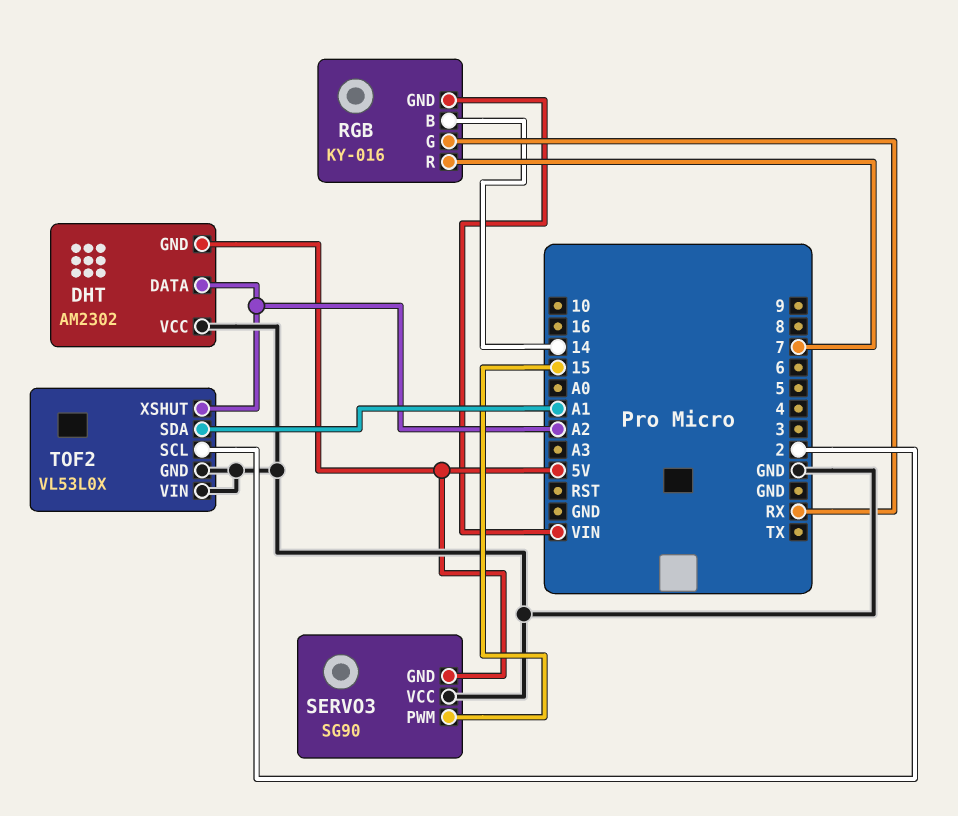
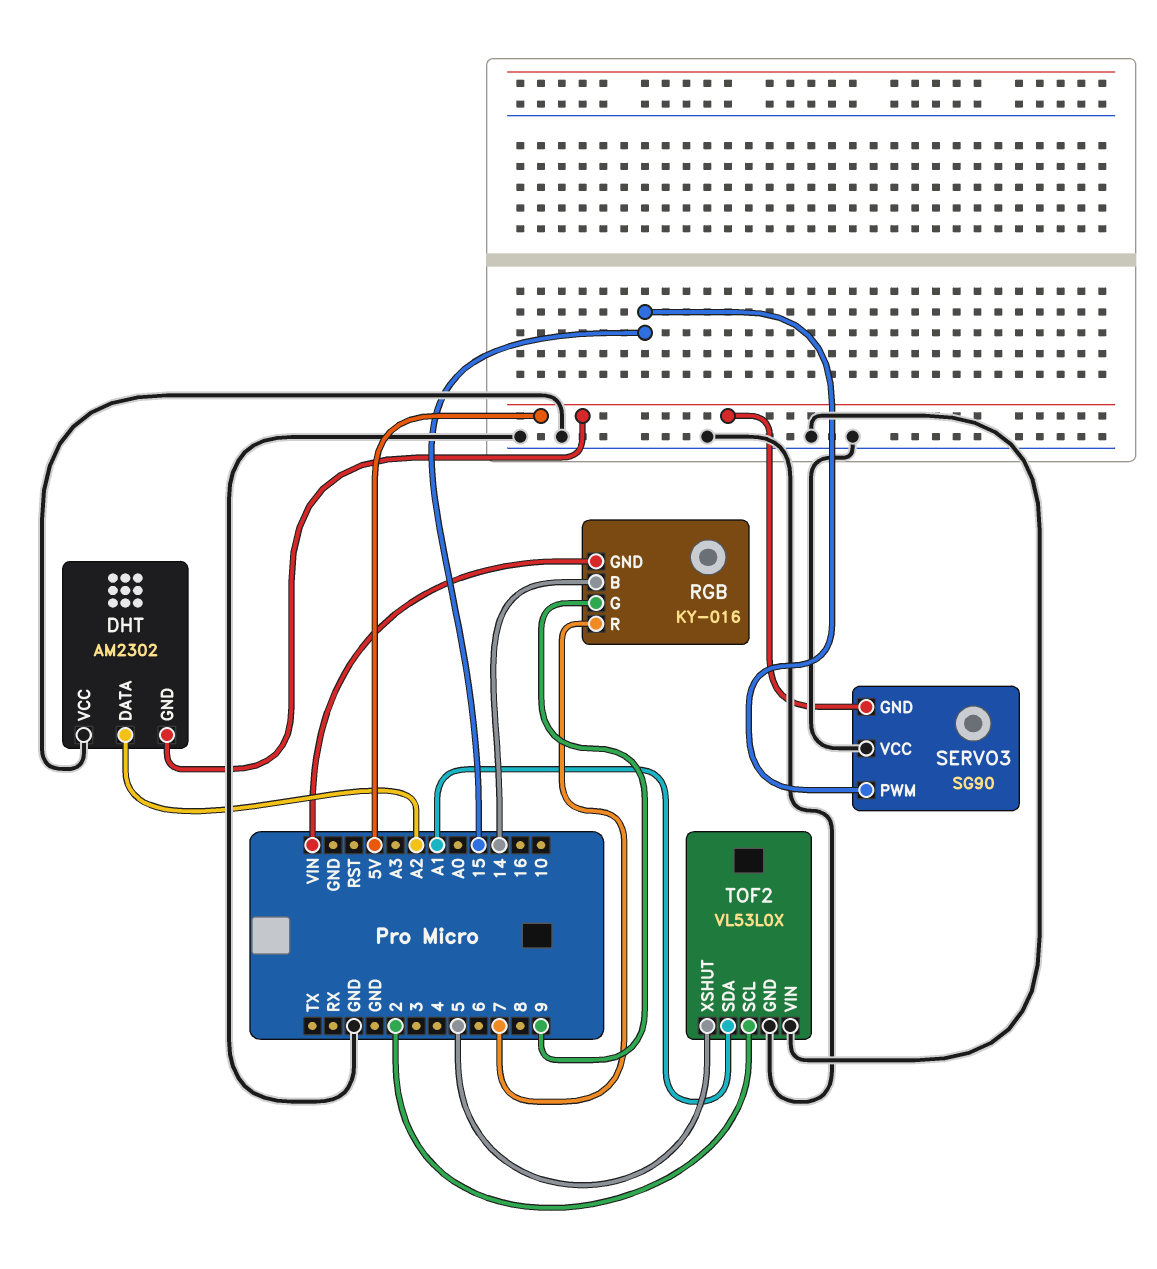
RGB pin G: RX -> 9
TOF2 pin XSHUT: A2 -> 5

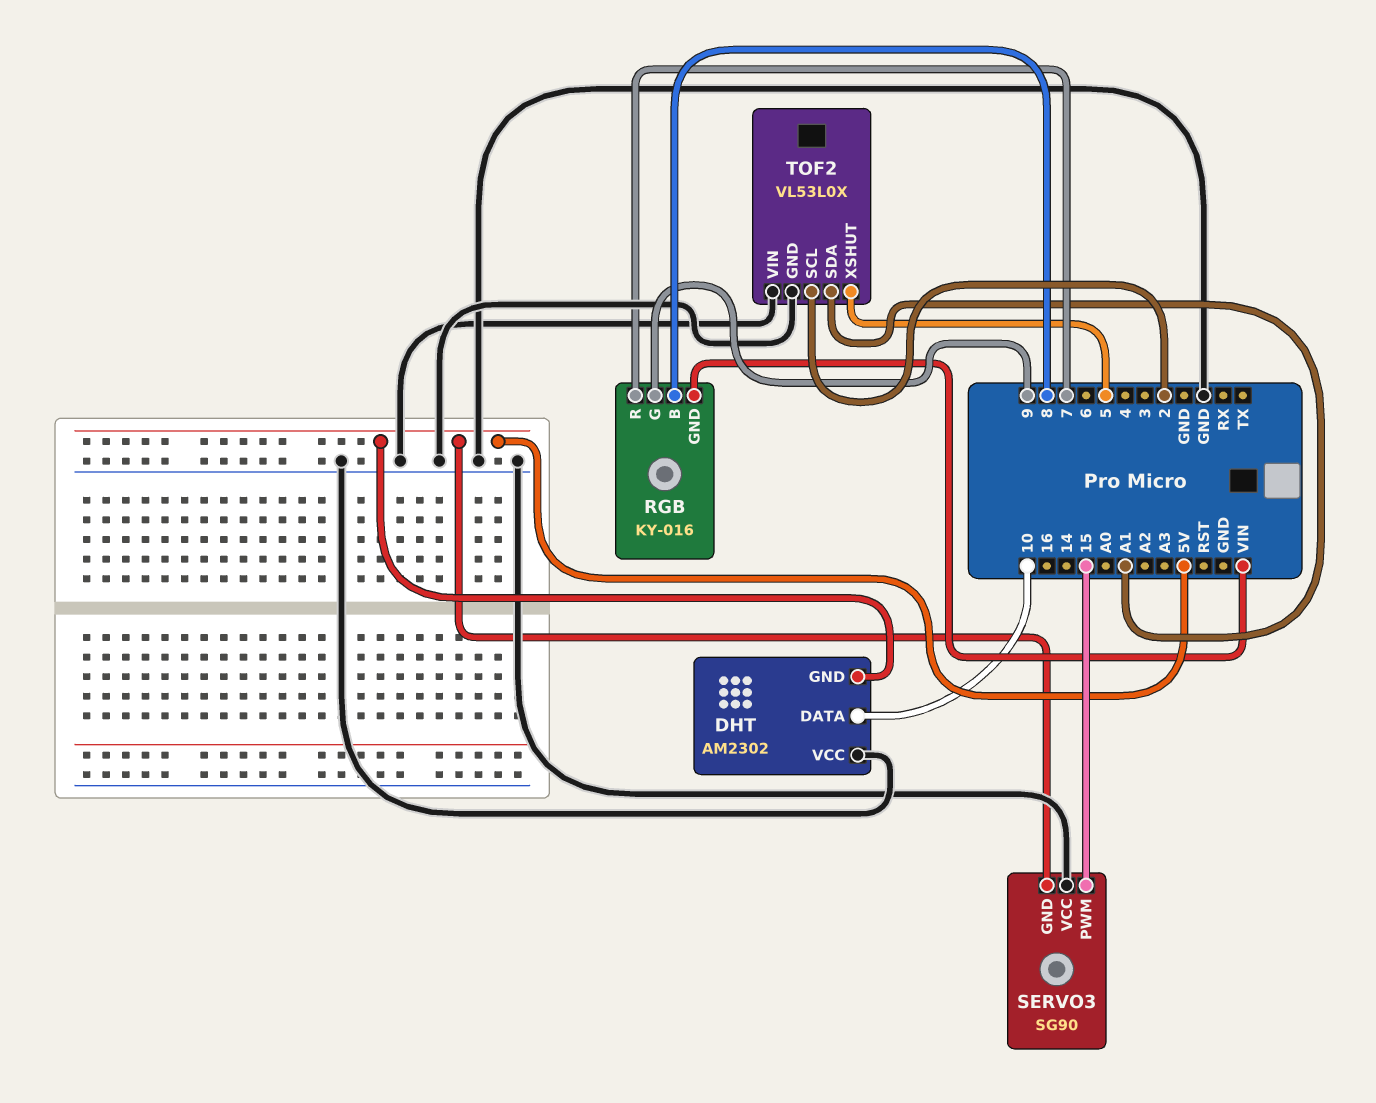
DHT pin DATA: A2 -> 10
RGB pin B: 14 -> 8

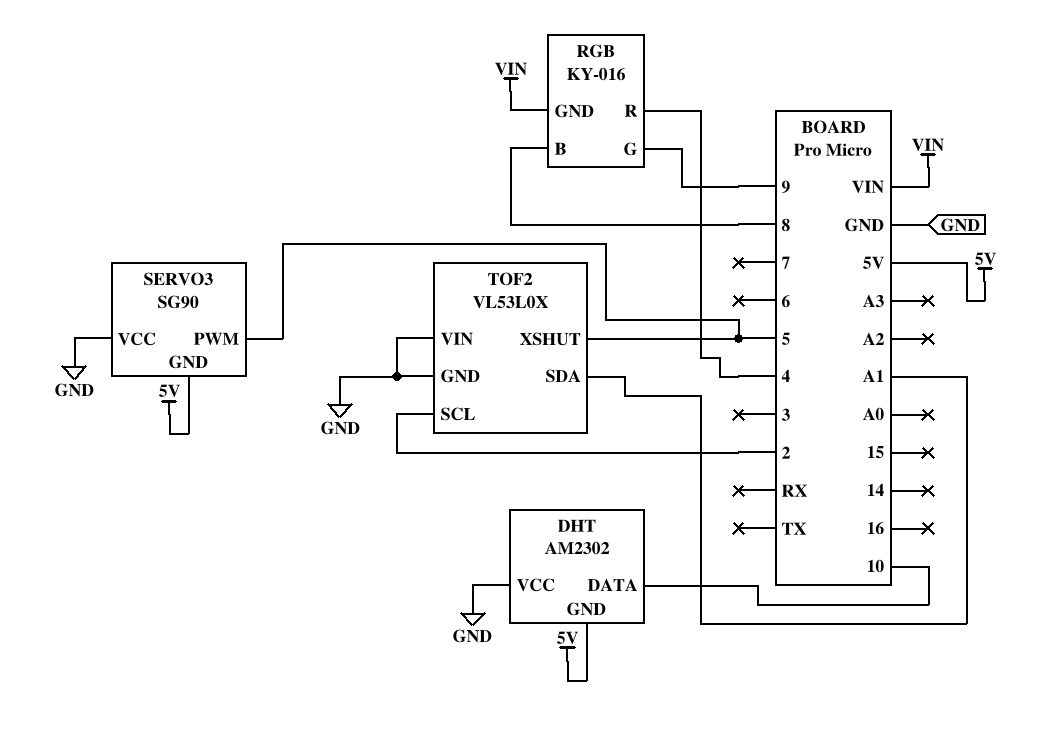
RGB pin R: 7 -> 4
SERVO3 pin PWM: 15 -> 5

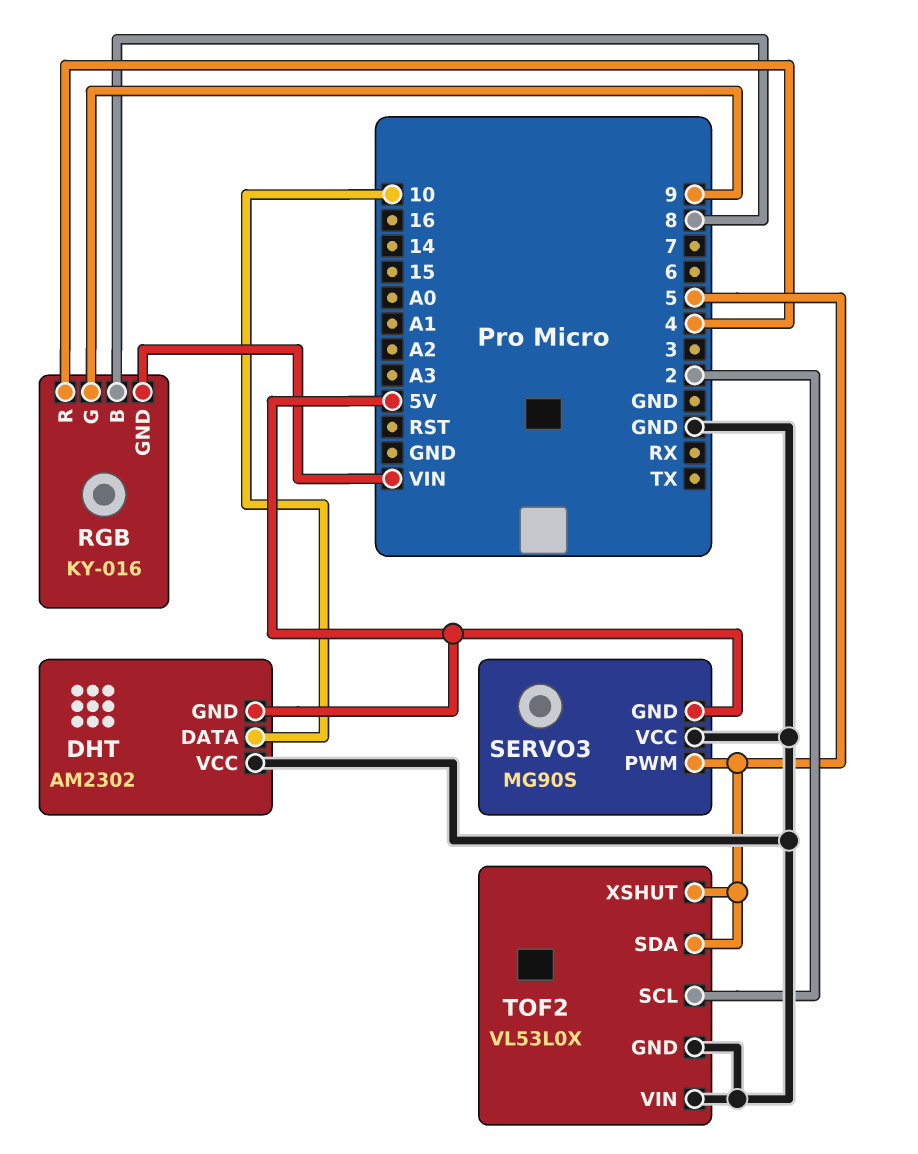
SERVO3: SG90 -> MG90S
TOF2 pin SDA: A1 -> 5

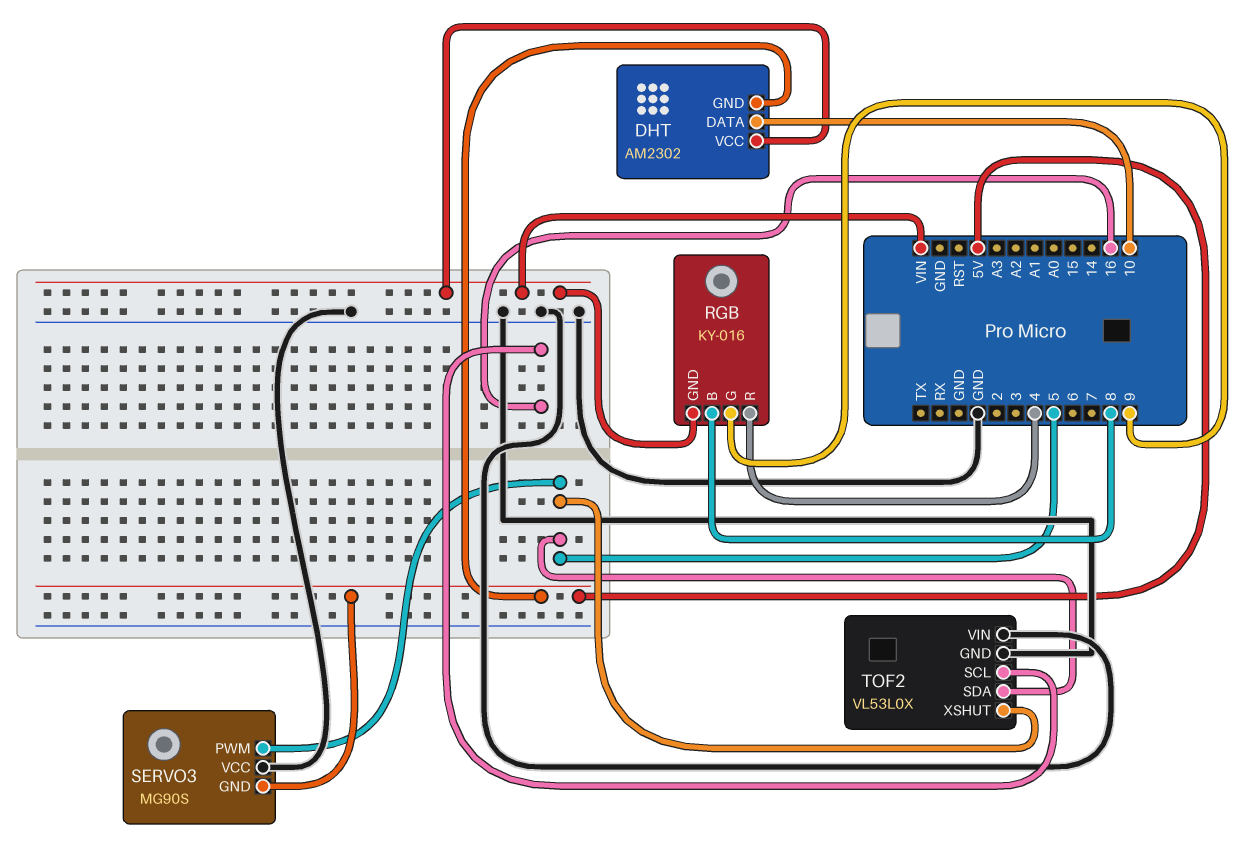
DHT pin VCC: GND -> VIN
TOF2 pin SCL: 2 -> 16

